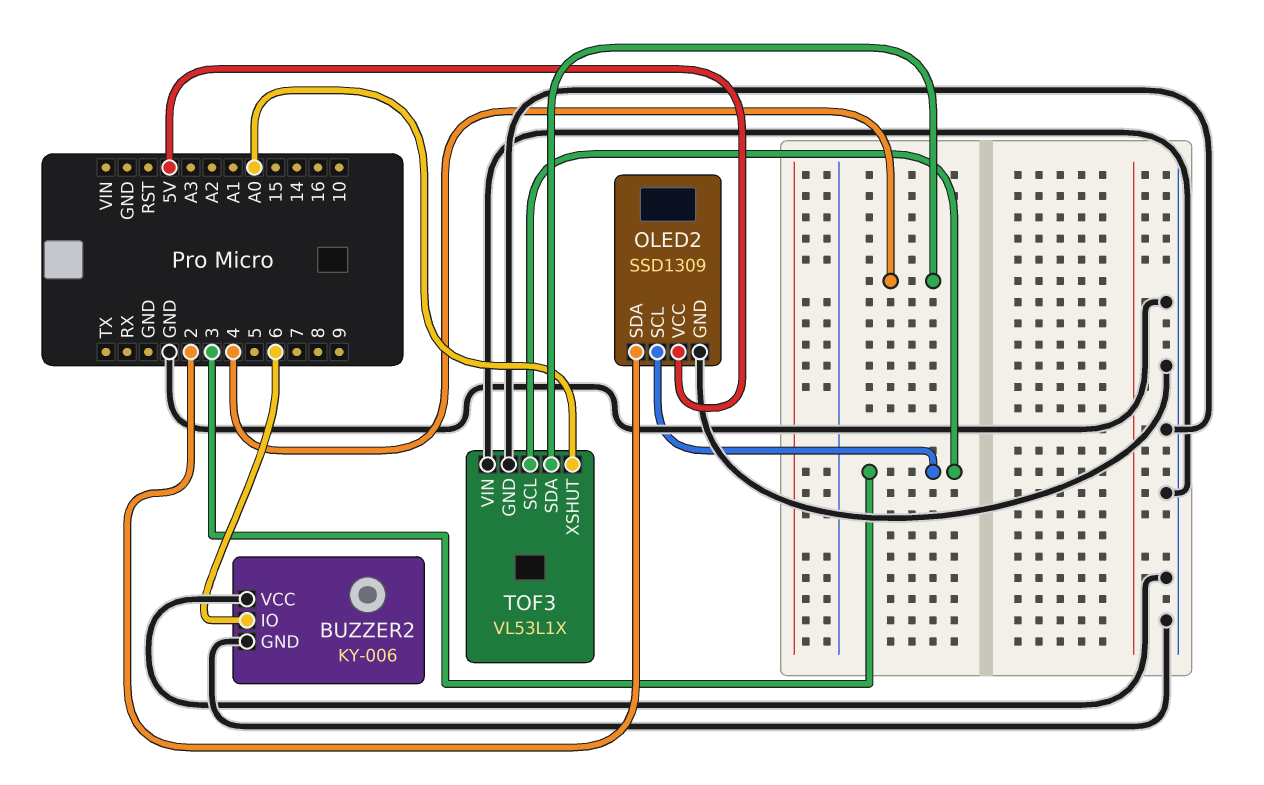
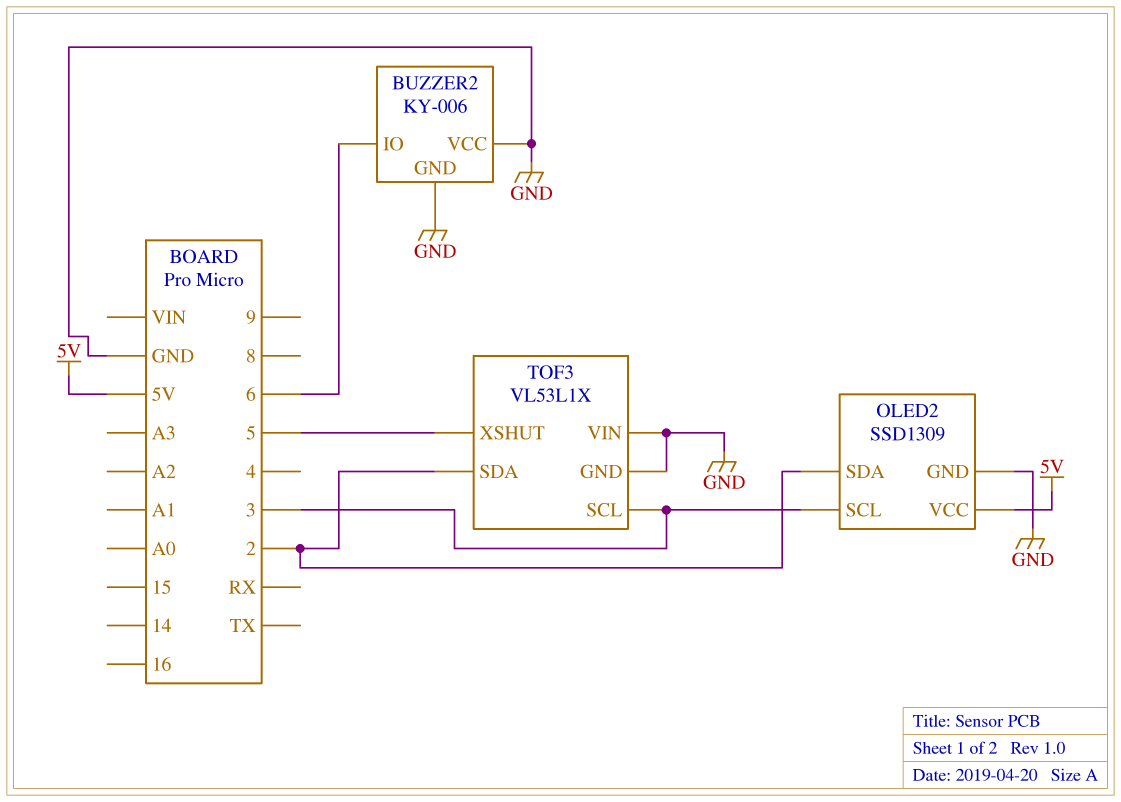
TOF3 pin SDA: 4 -> 2
TOF3 pin XSHUT: A0 -> 5

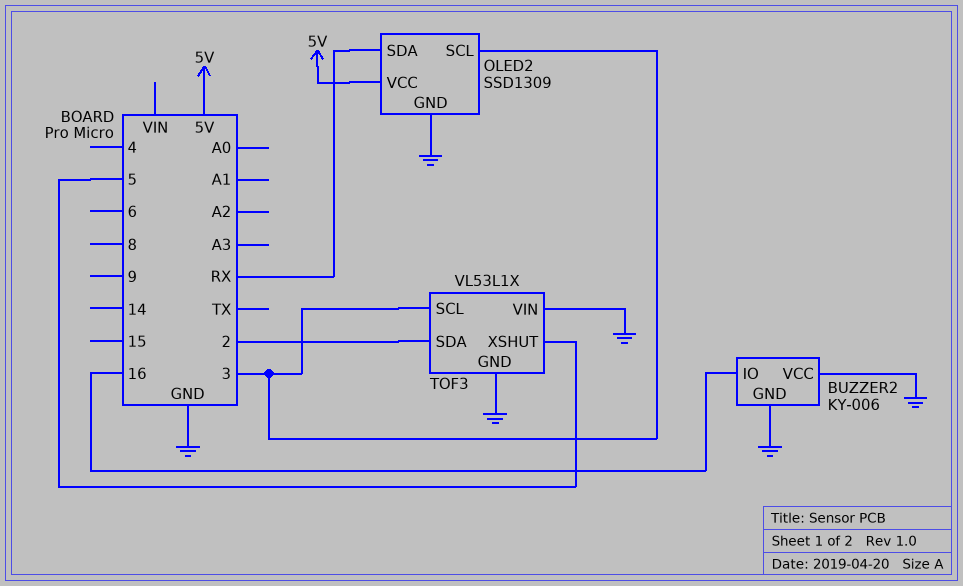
BUZZER2 pin IO: 6 -> 16
OLED2 pin SDA: 2 -> RX

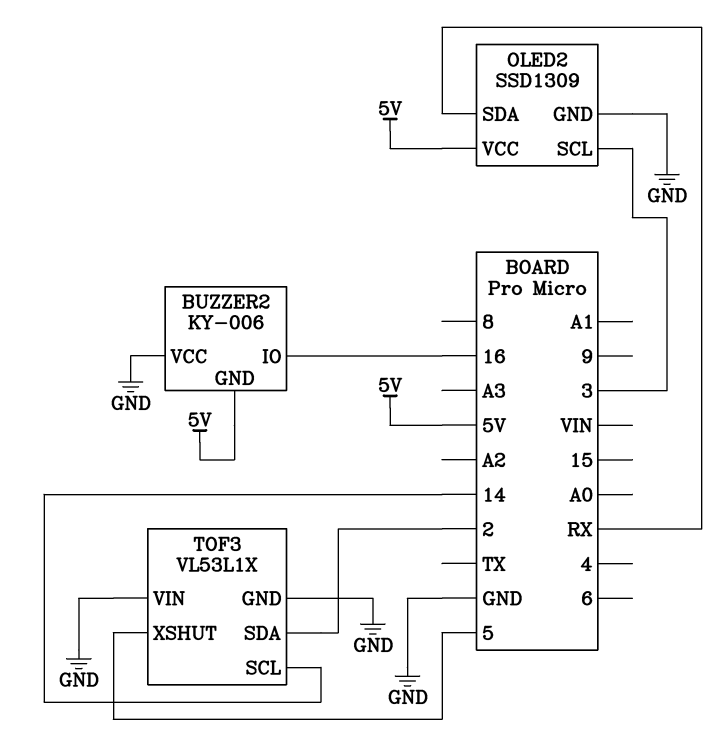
BUZZER2 pin GND: GND -> 5V
TOF3 pin SCL: 3 -> 14

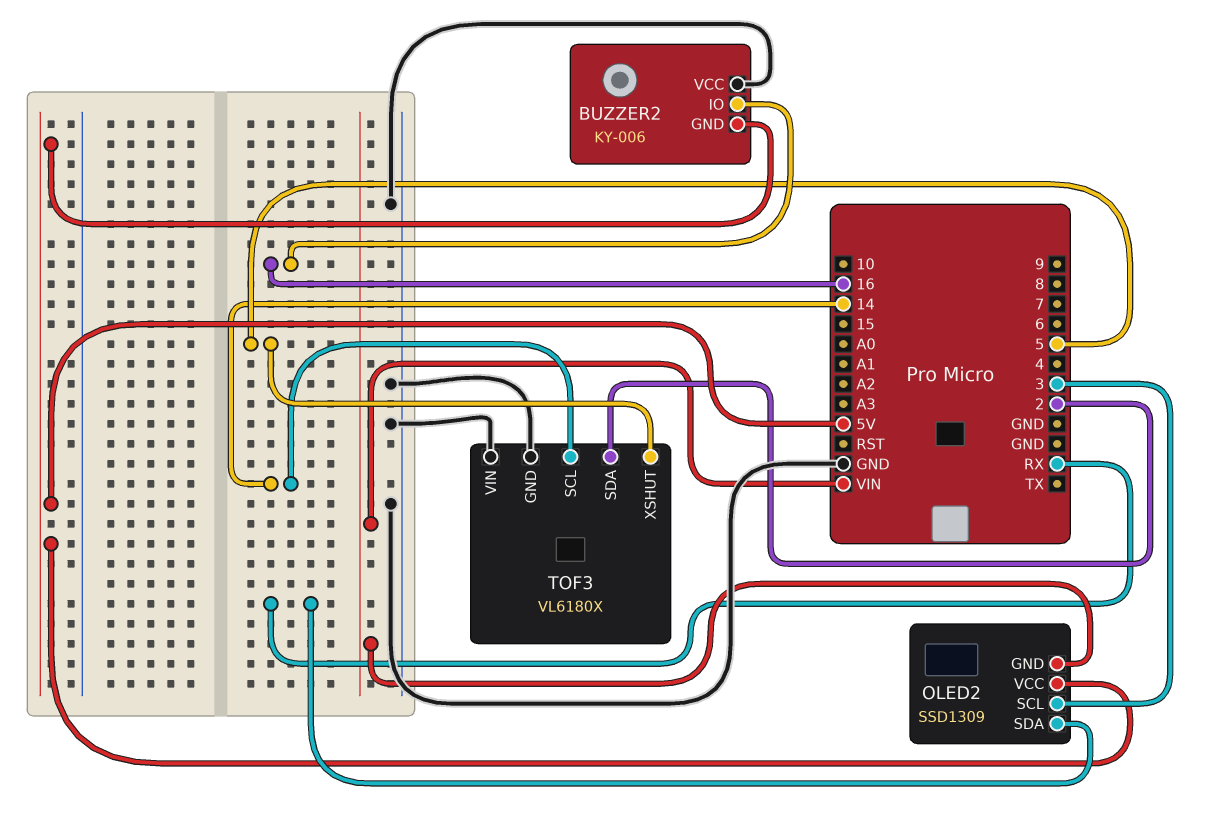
OLED2 pin GND: GND -> VIN
TOF3: VL53L1X -> VL6180X

